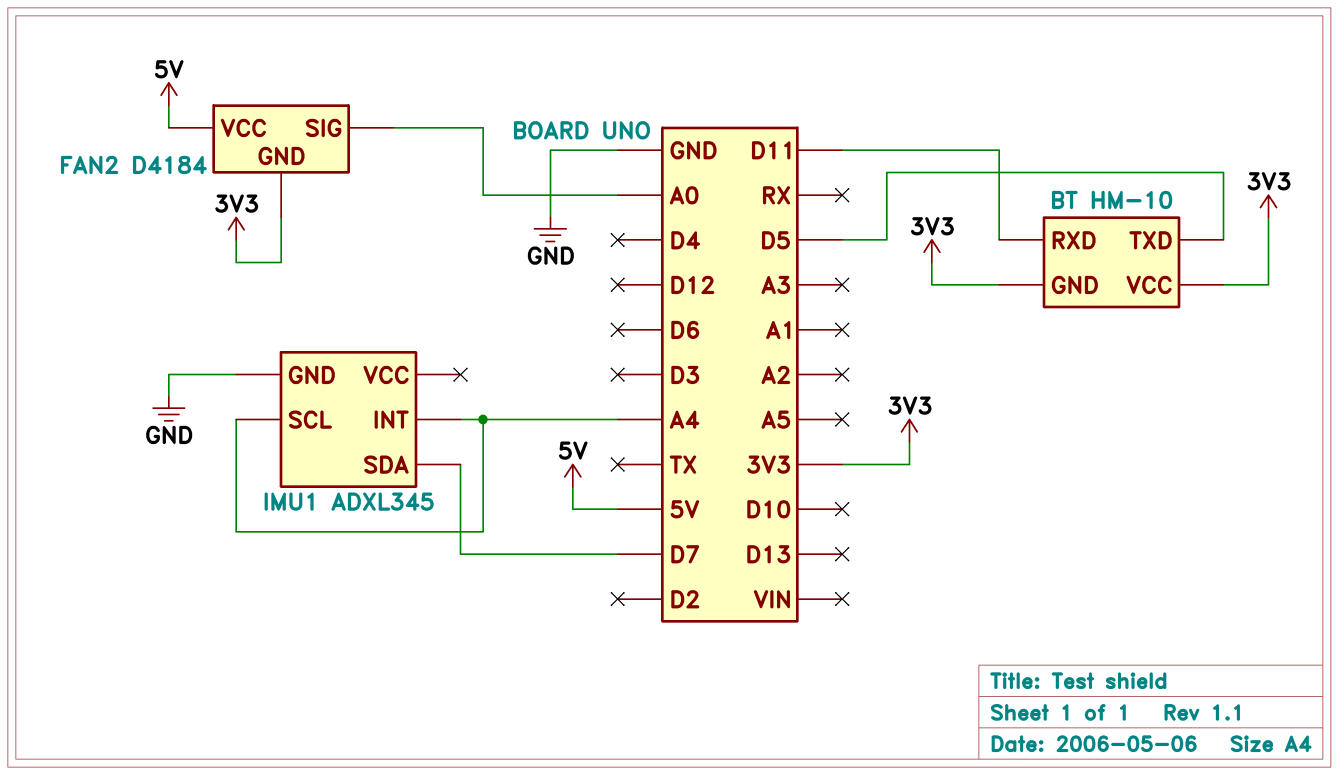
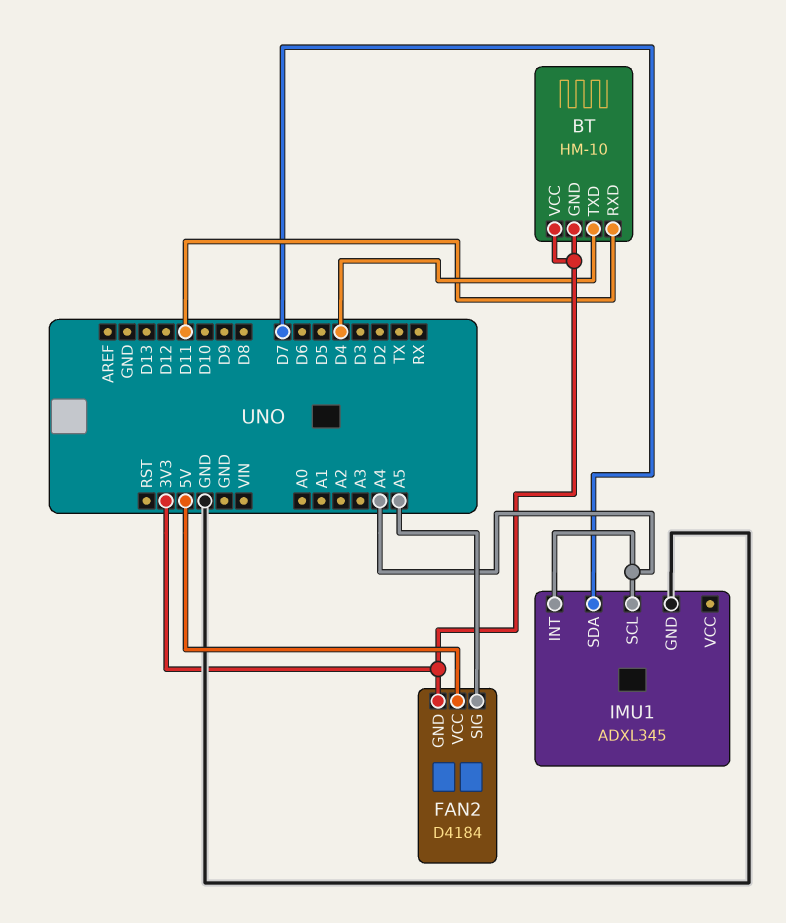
BT pin TXD: D5 -> D4
FAN2 pin SIG: A0 -> A5

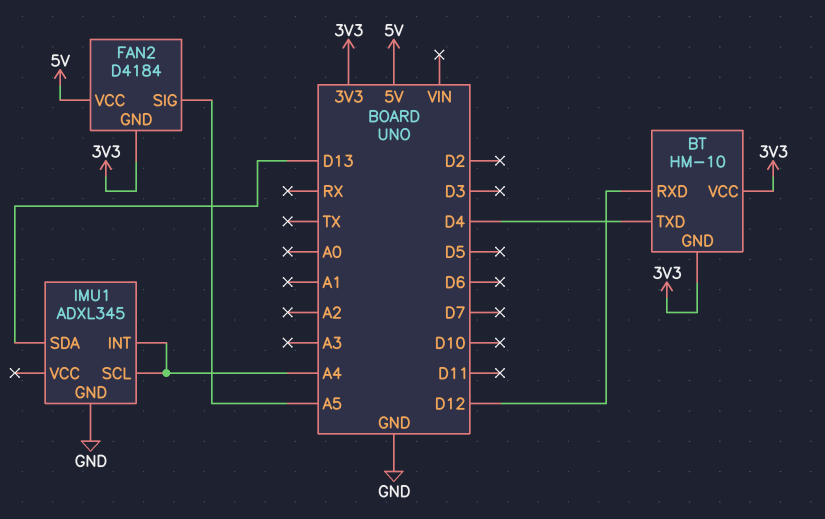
BT pin RXD: D11 -> D12
IMU1 pin SDA: D7 -> D13

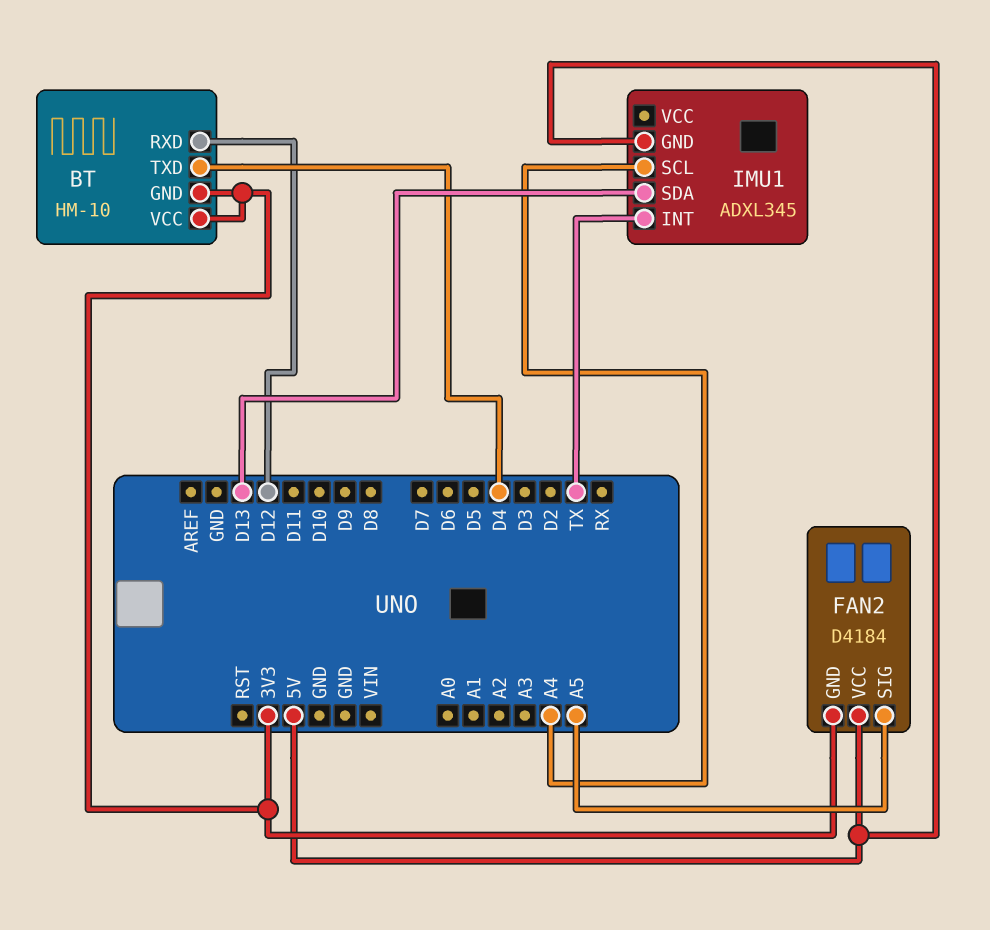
IMU1 pin GND: GND -> 5V
IMU1 pin INT: A4 -> TX

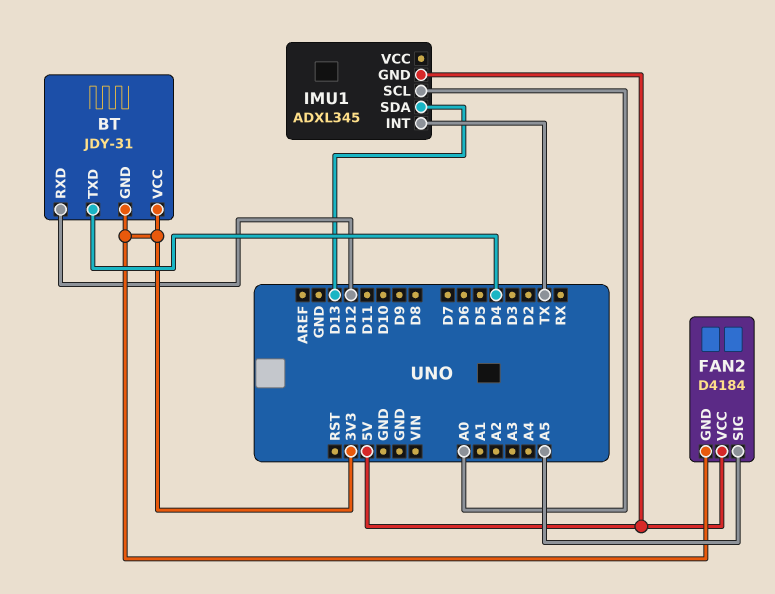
BT: HM-10 -> JDY-31
IMU1 pin SCL: A4 -> A0

